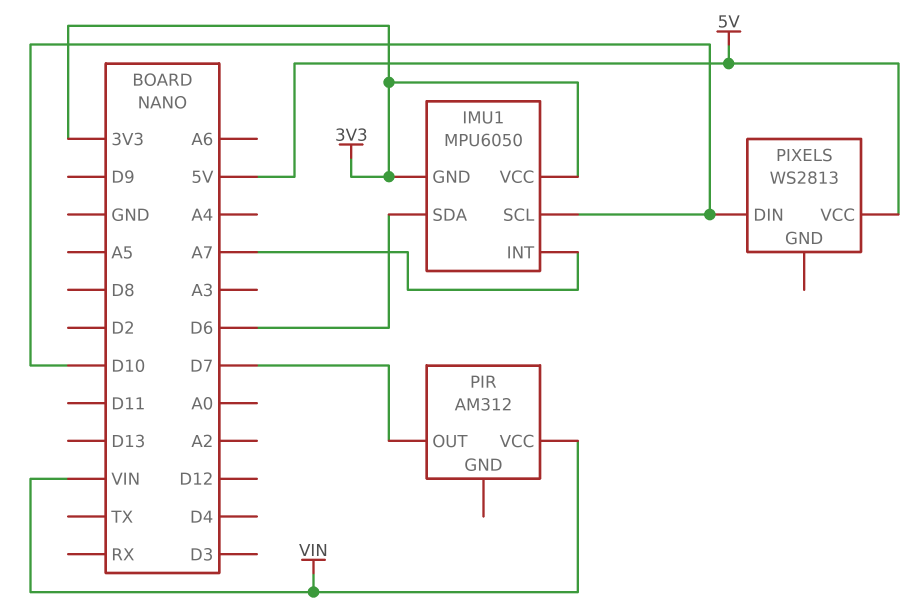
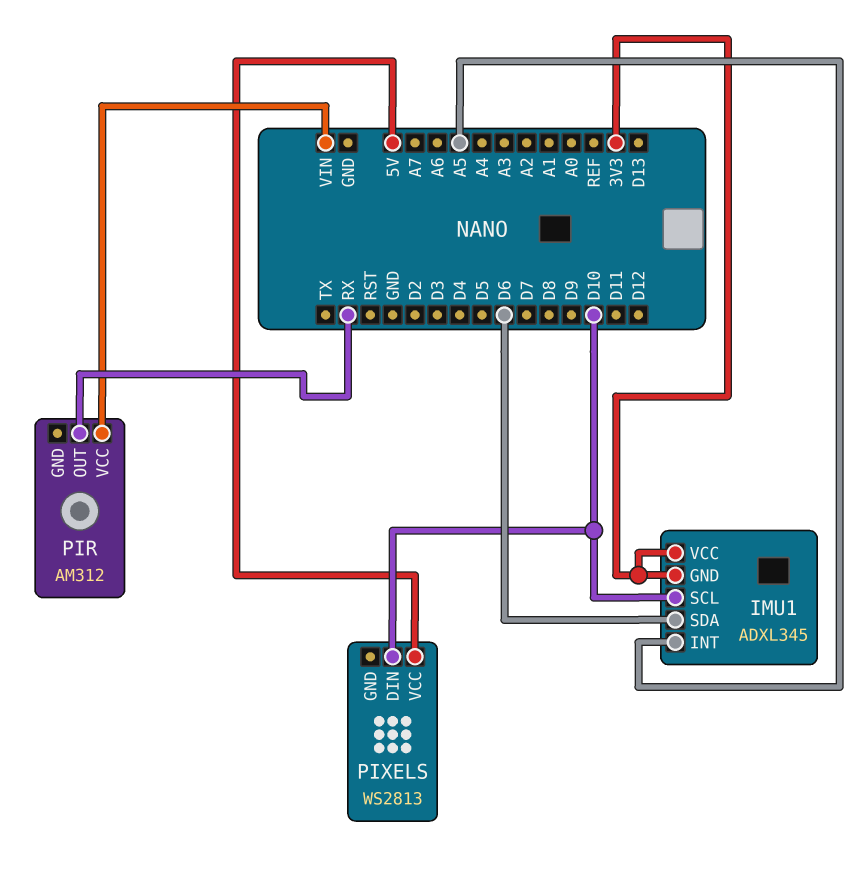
IMU1: MPU6050 -> ADXL345
IMU1 pin INT: A7 -> A5
PIR pin OUT: D7 -> RX

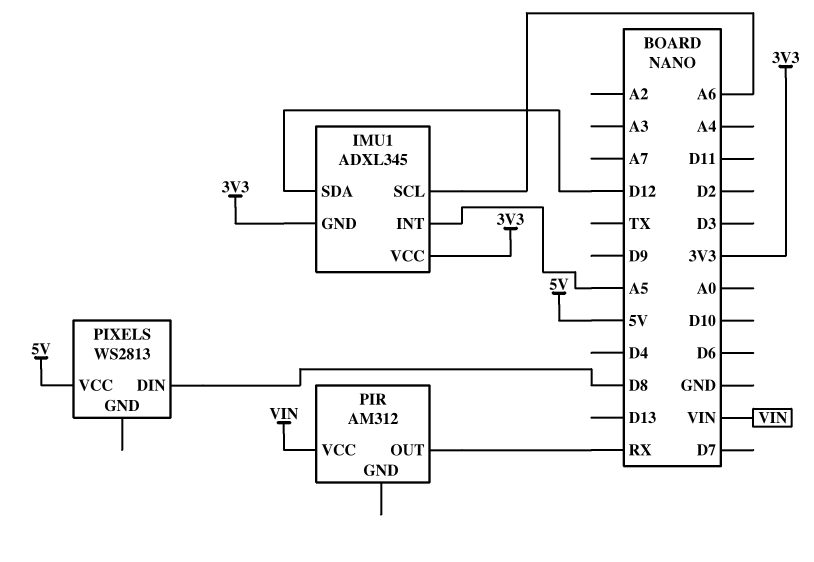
IMU1 pin SCL: D10 -> A6
IMU1 pin SDA: D6 -> D12
PIXELS pin DIN: D10 -> D8

